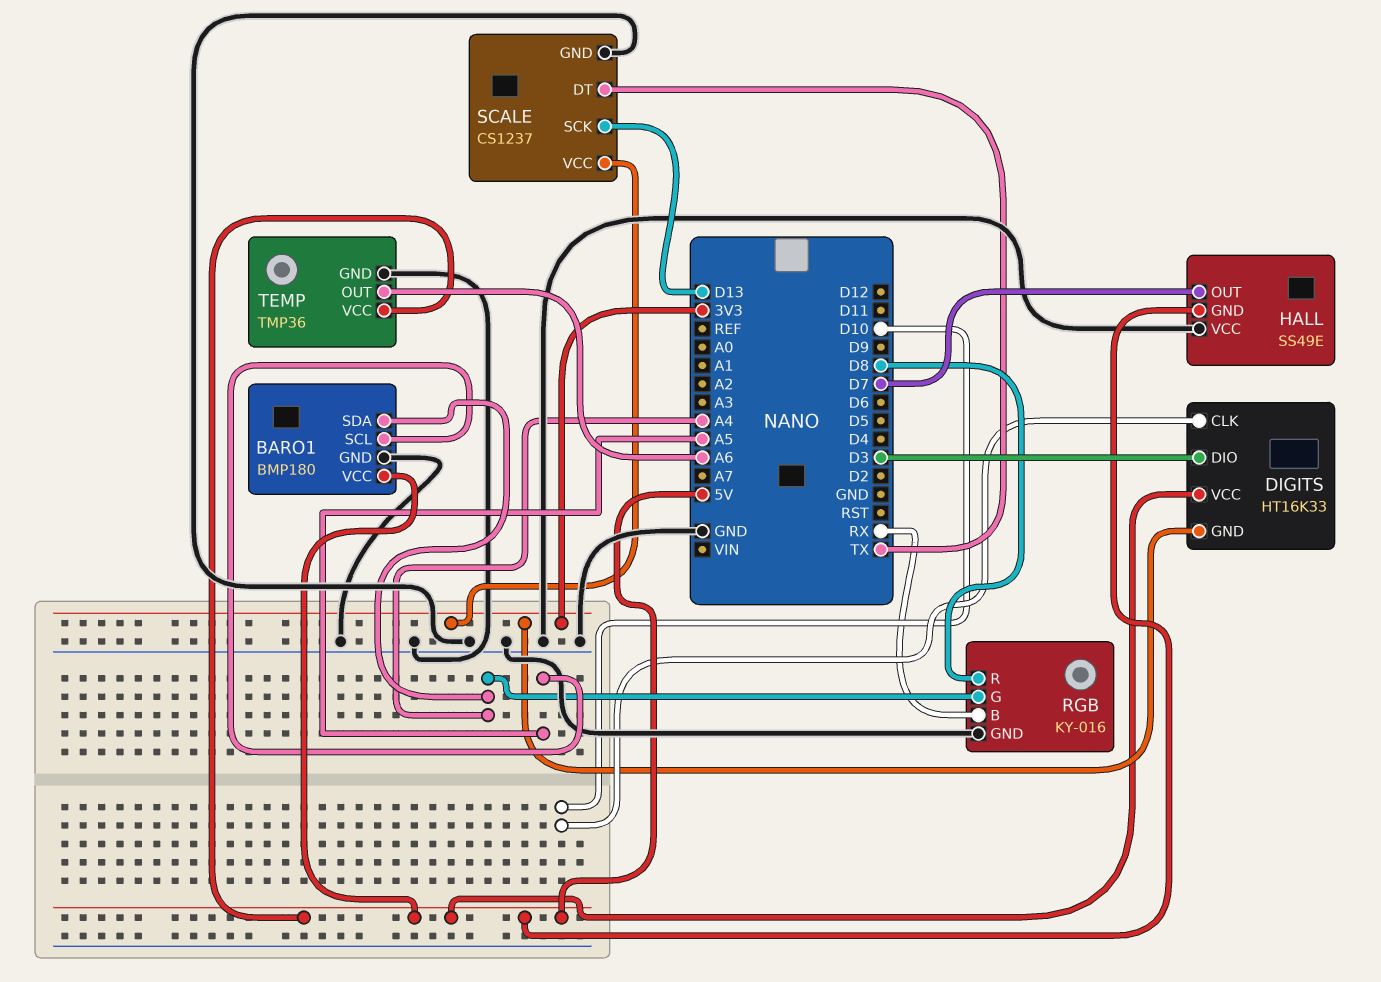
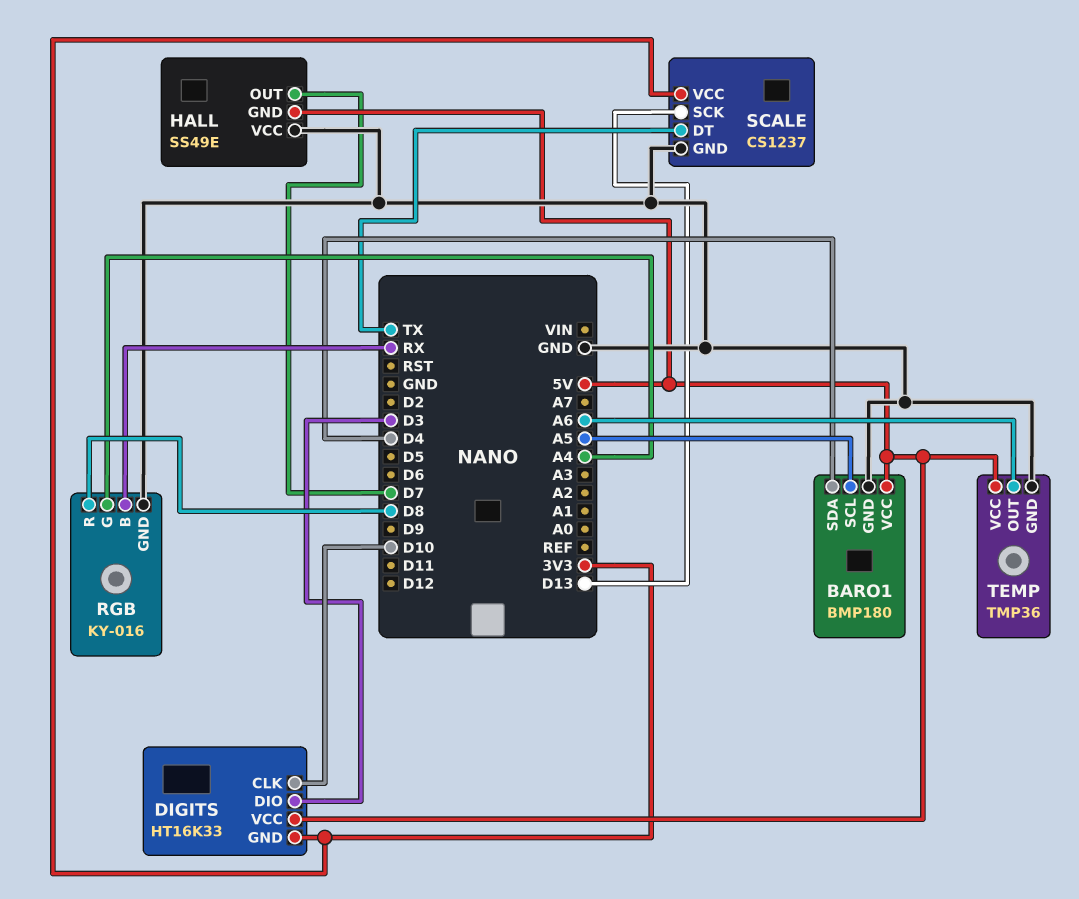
BARO1 pin SDA: A4 -> D4

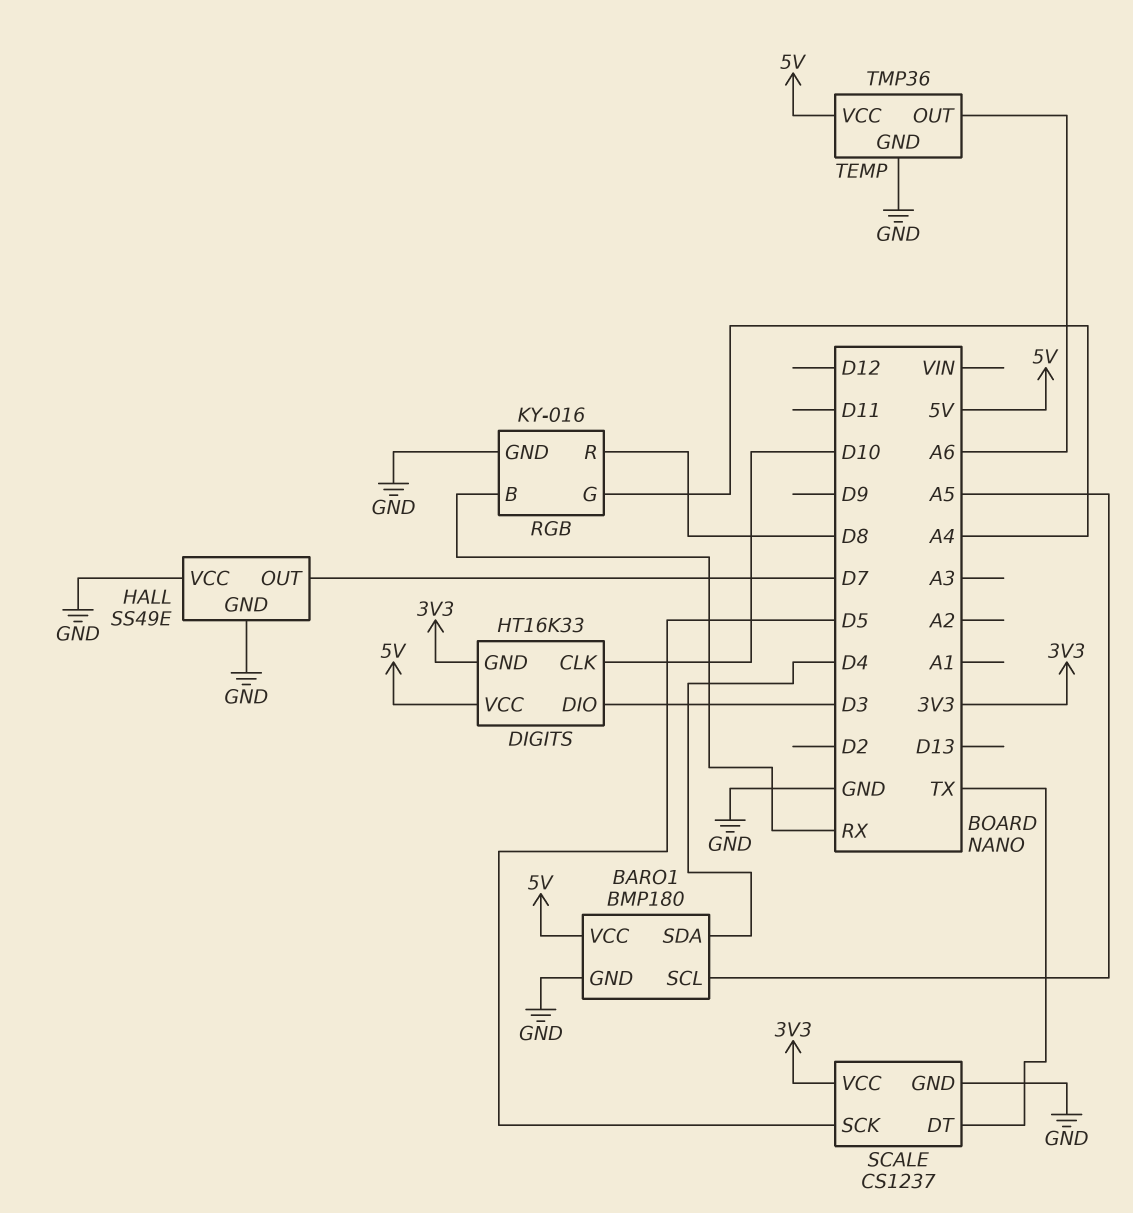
HALL pin GND: 5V -> GND
SCALE pin SCK: D13 -> D5

